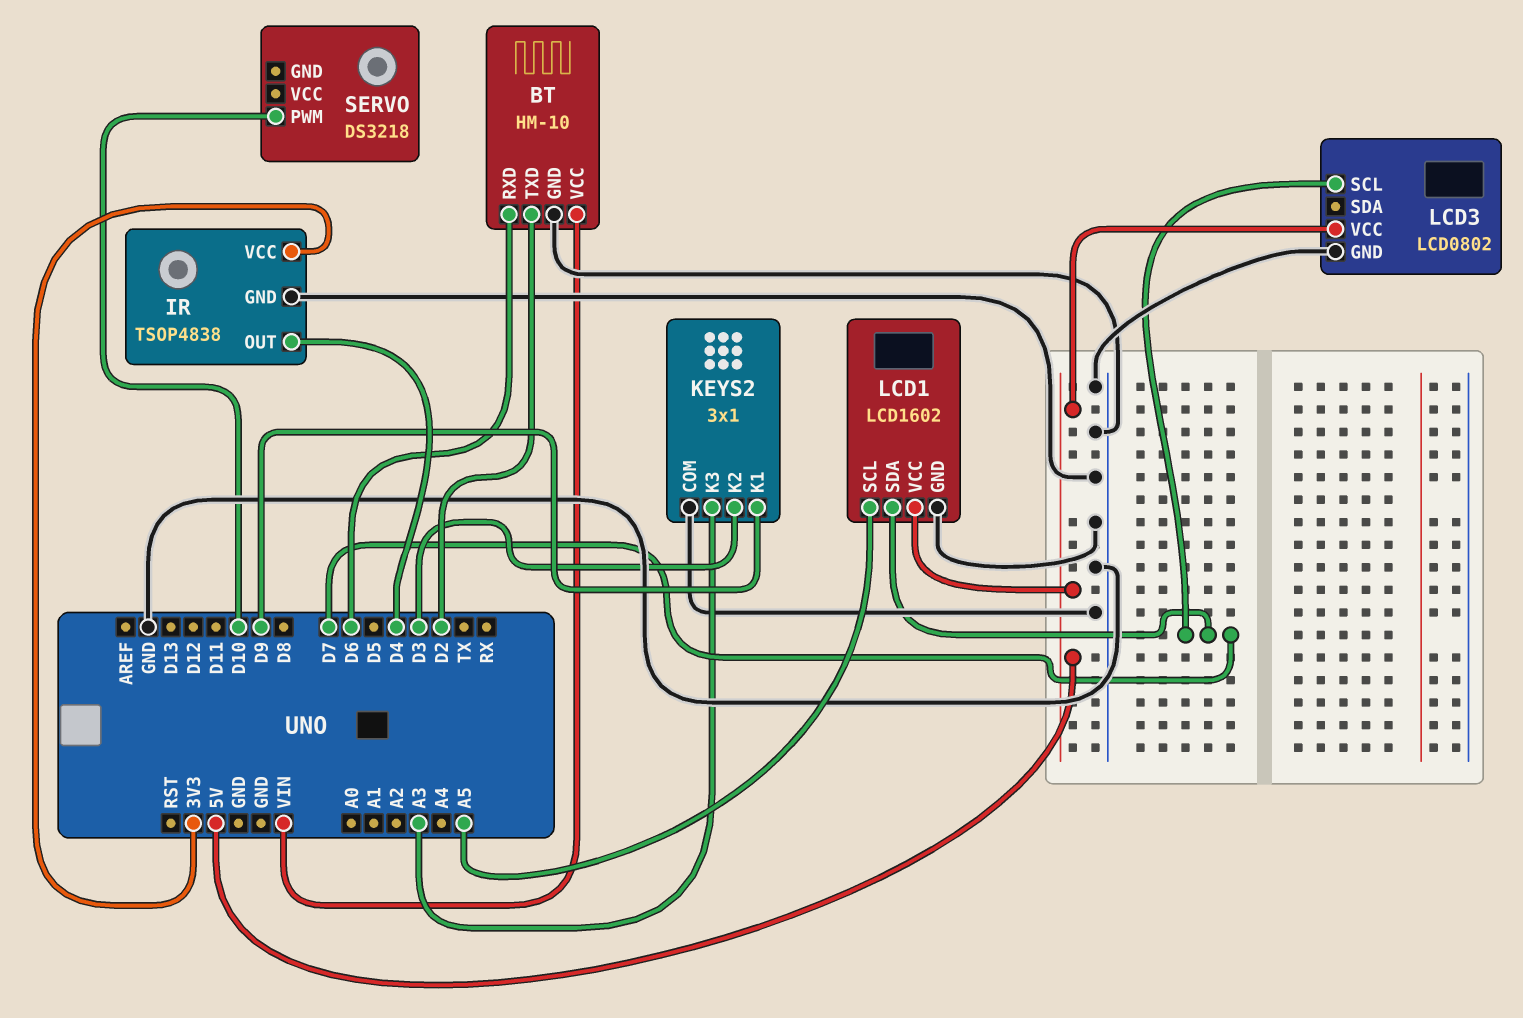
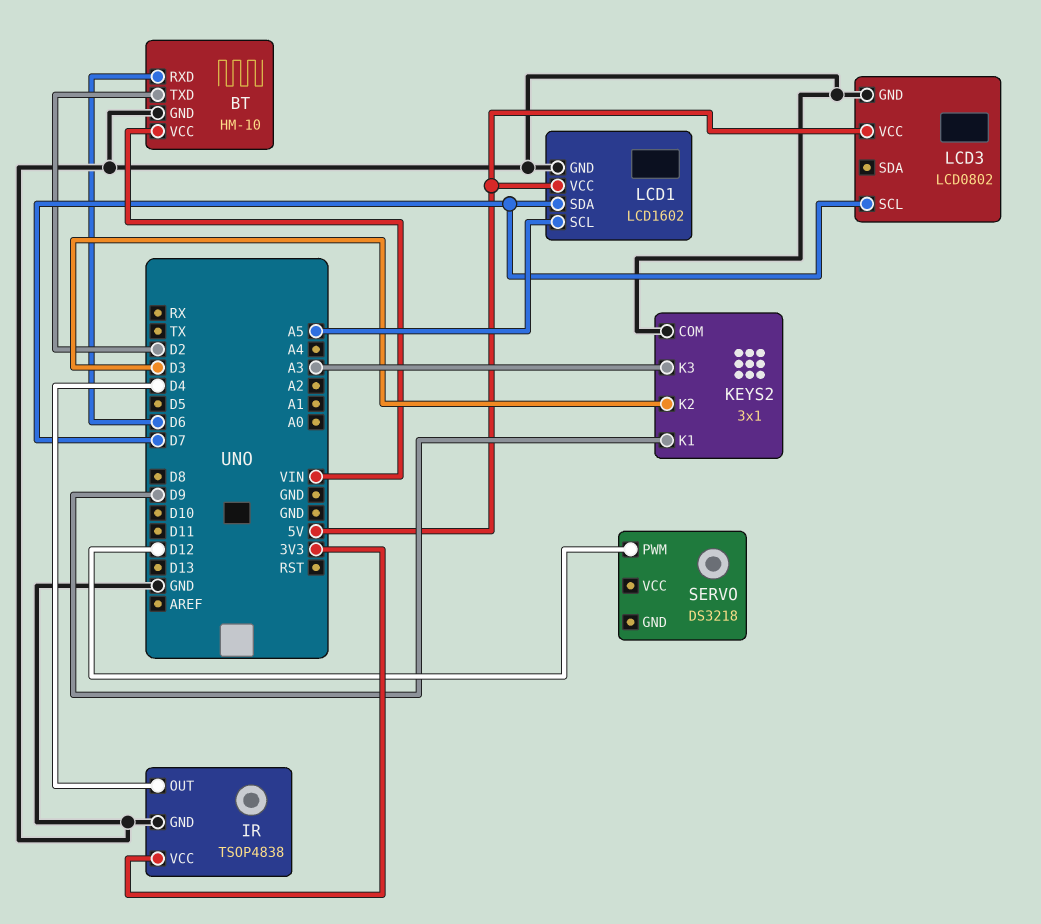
SERVO pin PWM: D10 -> D12

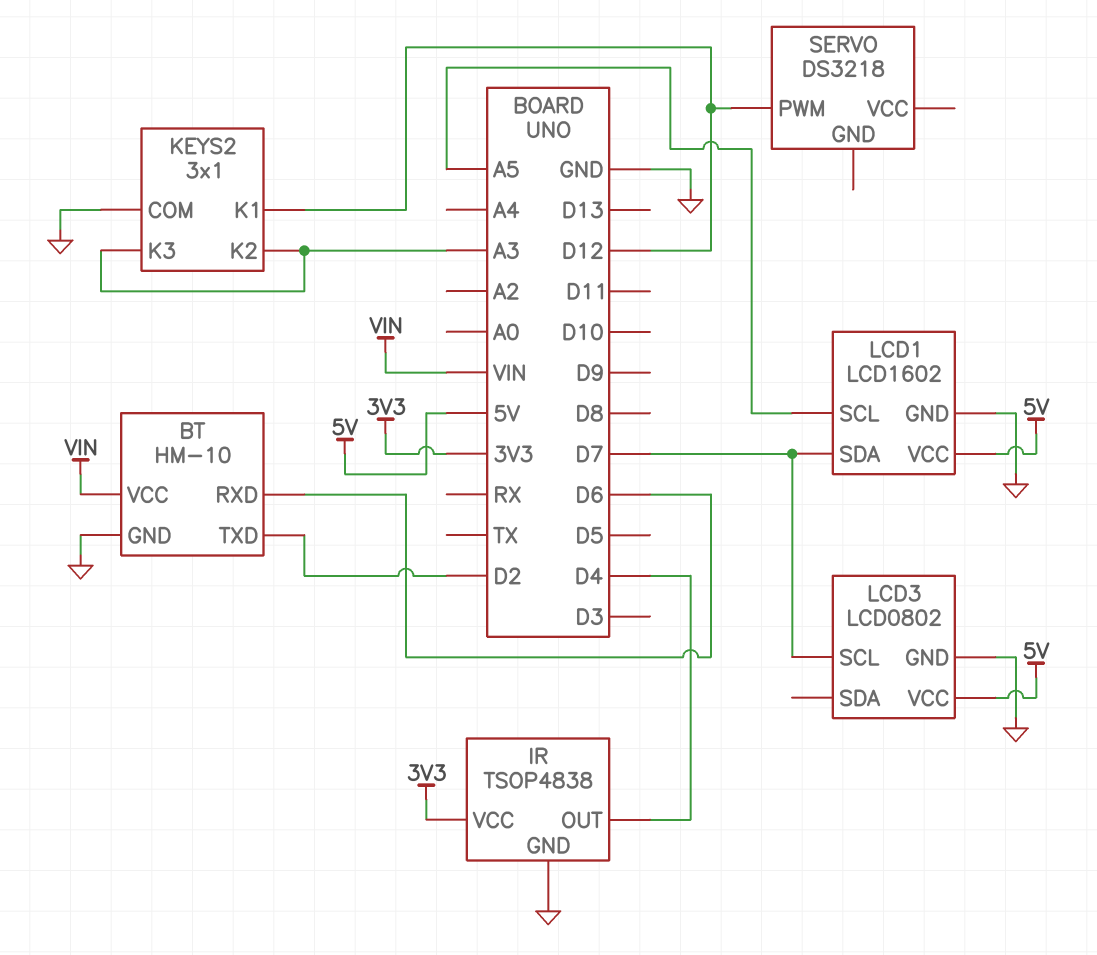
KEYS2 pin K1: D9 -> D12
KEYS2 pin K2: D3 -> A3

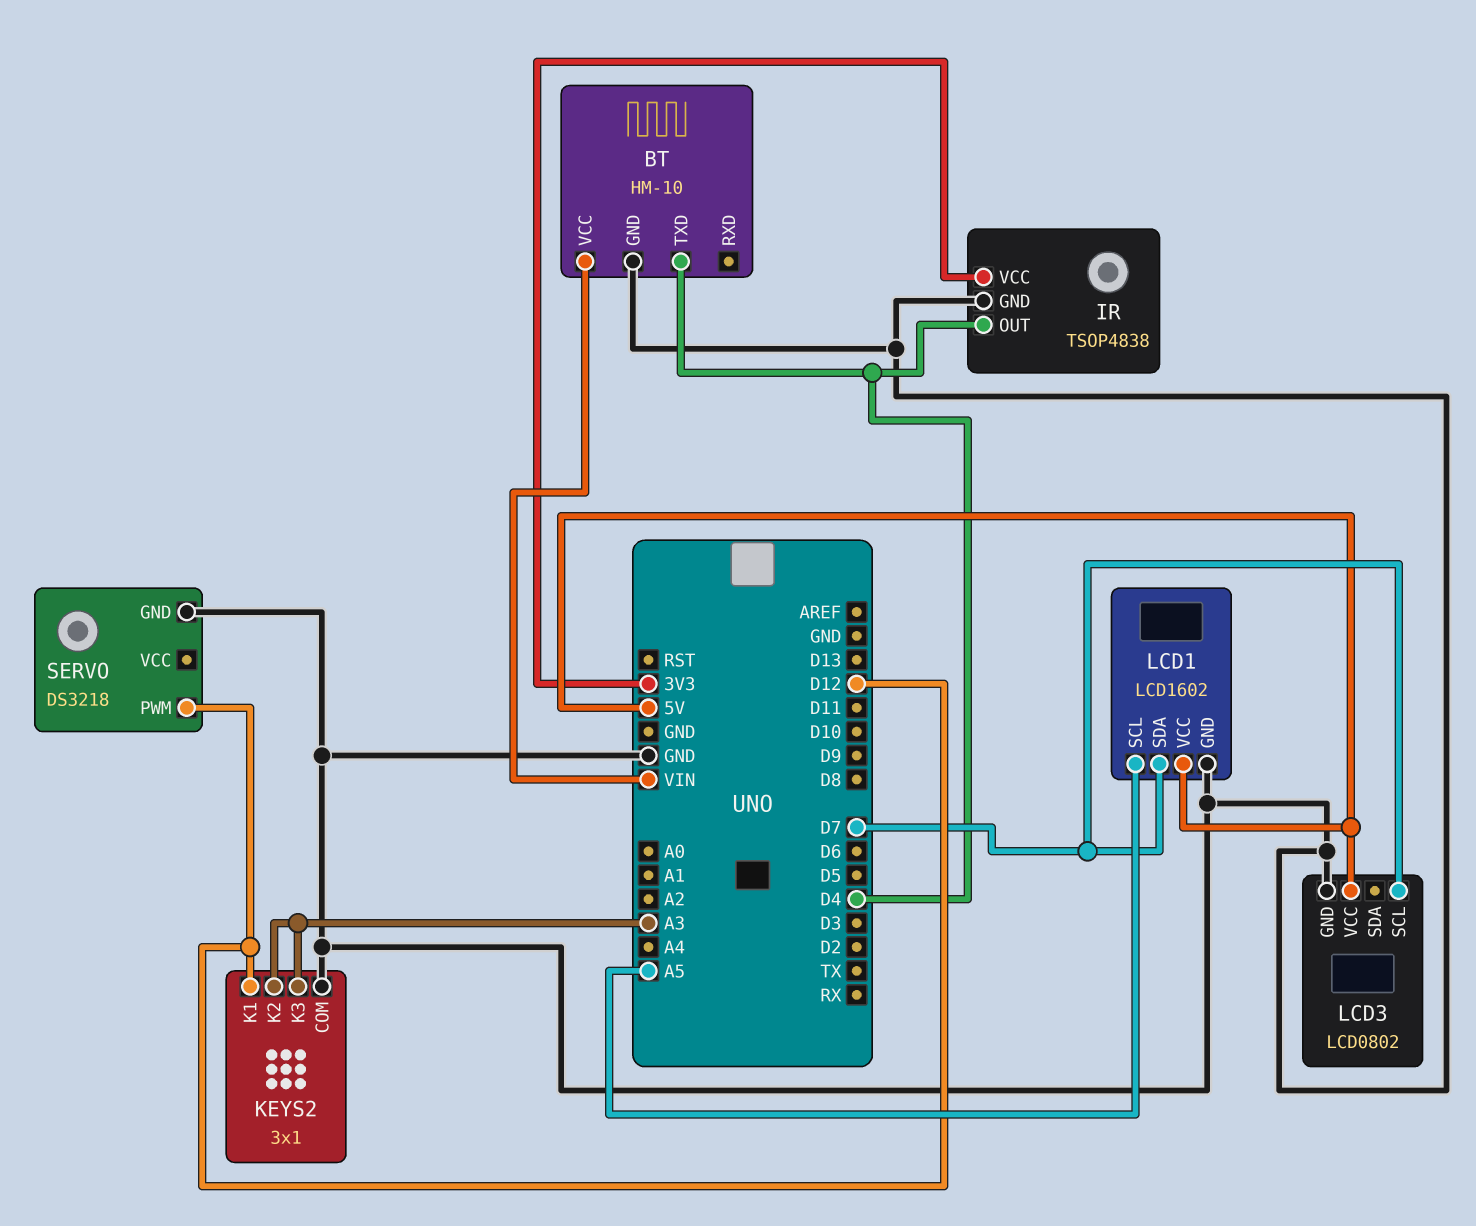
BT pin RXD: D6 -> none
BT pin TXD: D2 -> D4
SERVO pin GND: none -> GND

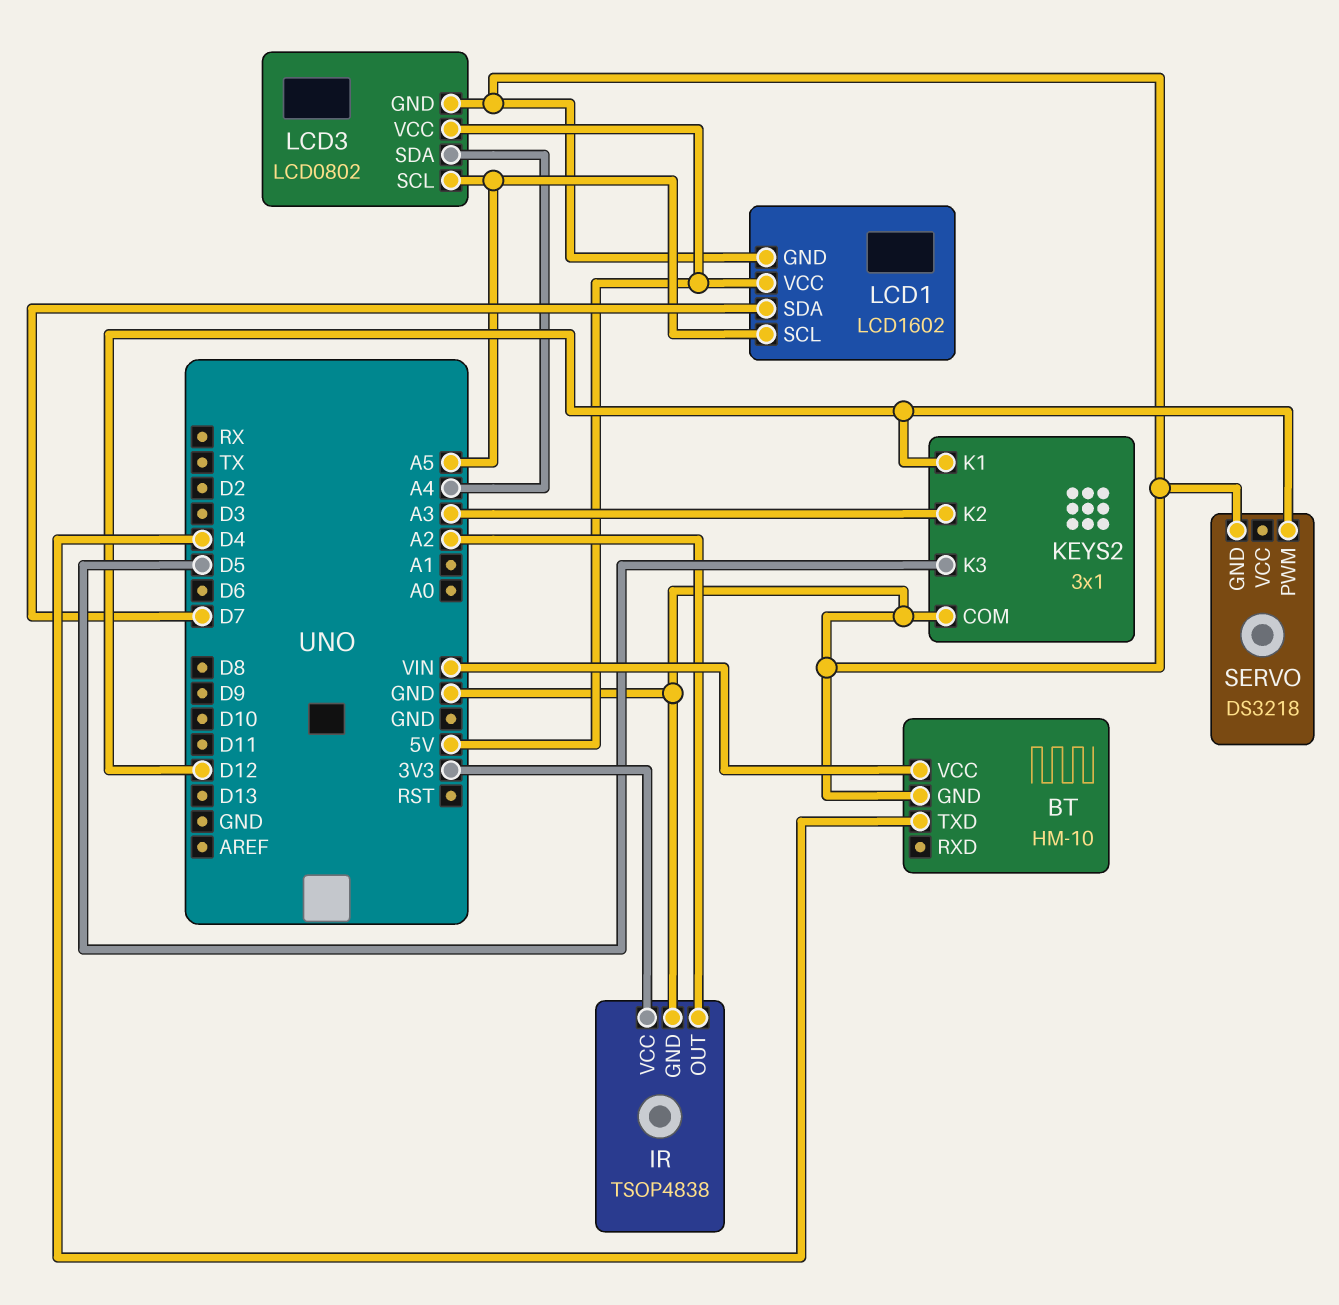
IR pin OUT: D4 -> A2
KEYS2 pin K3: A3 -> D5
LCD3 pin SCL: D7 -> A5
LCD3 pin SDA: none -> A4

